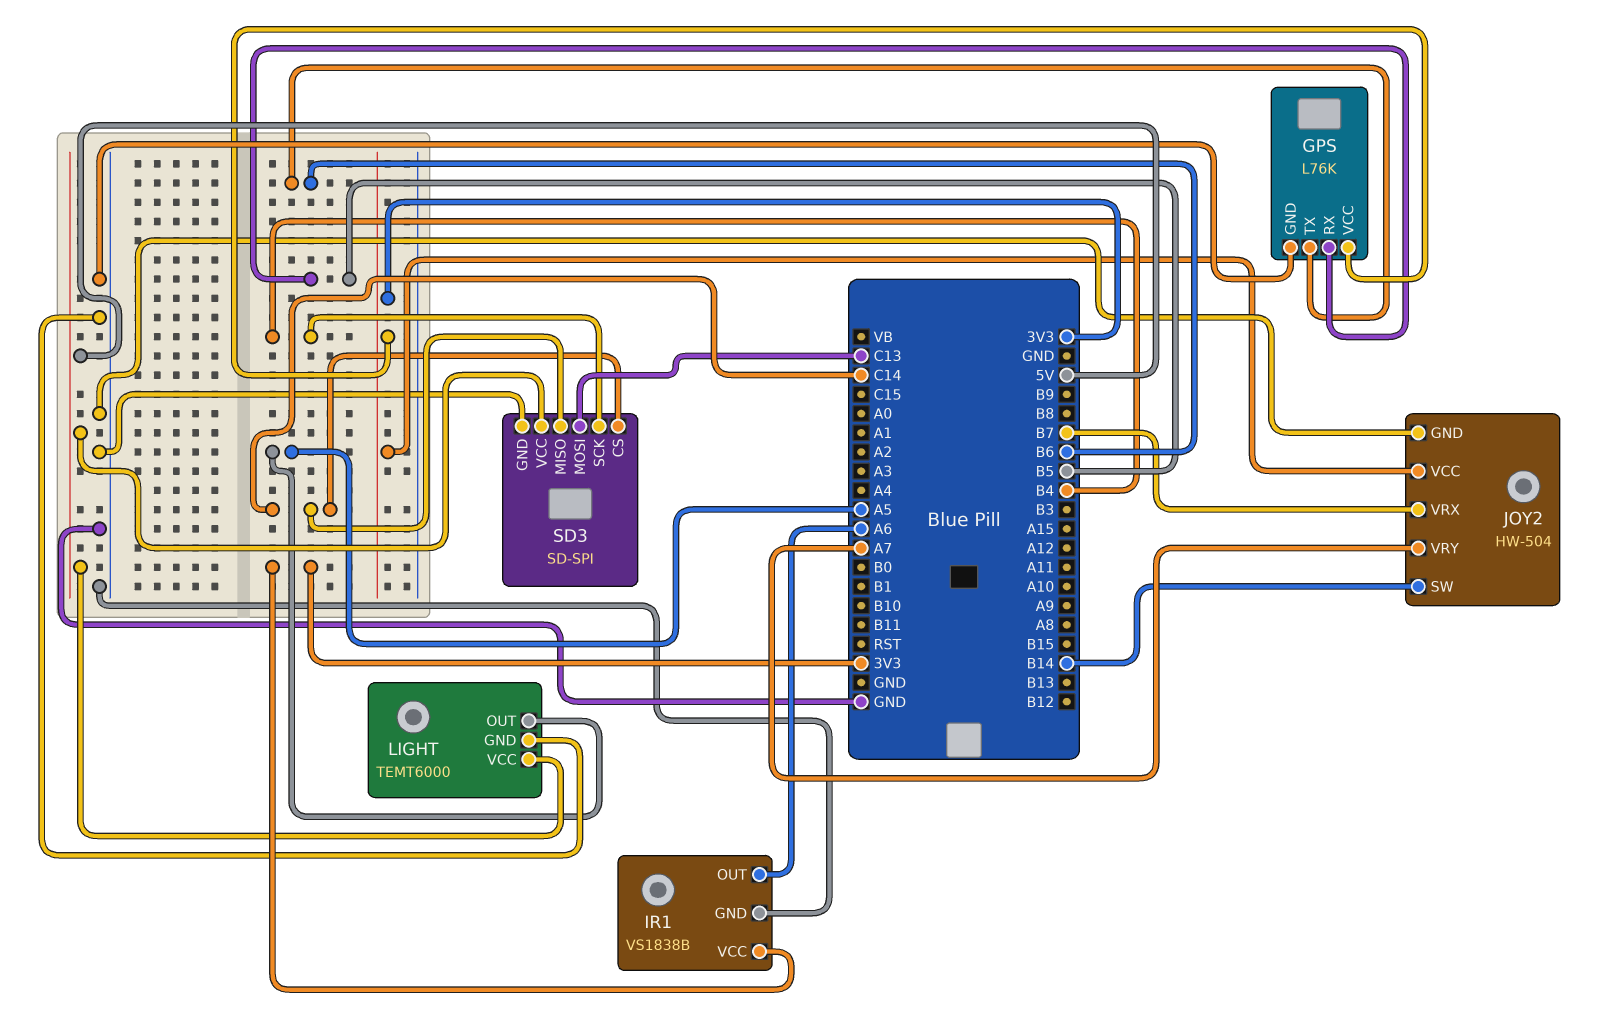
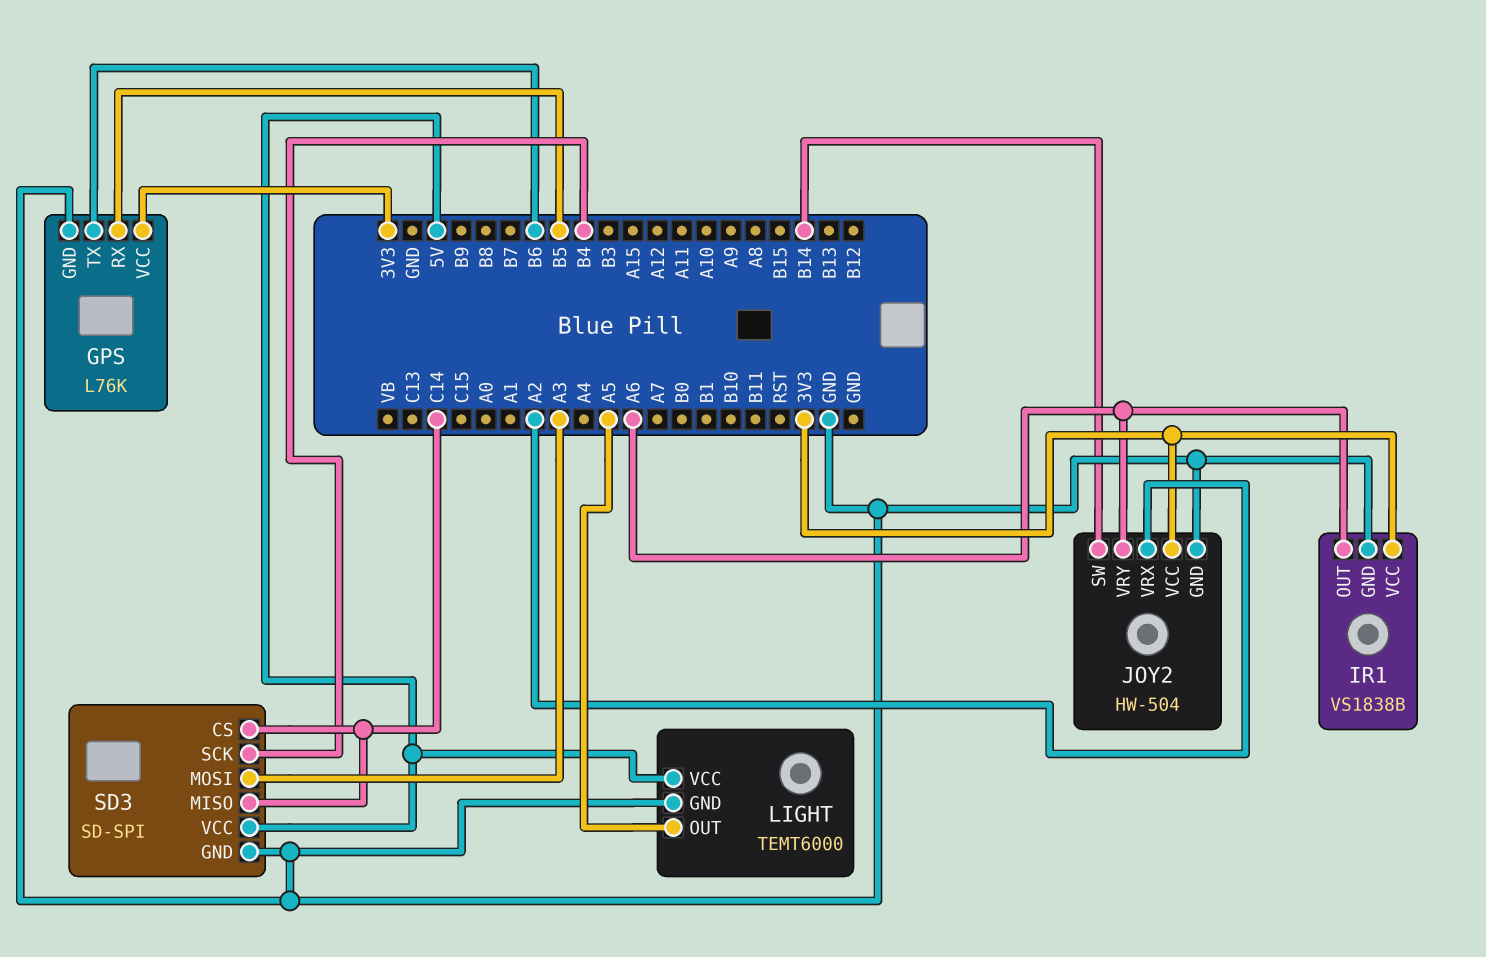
JOY2 pin VRX: B7 -> A2
JOY2 pin VRY: A7 -> A6
SD3 pin MOSI: C13 -> A3

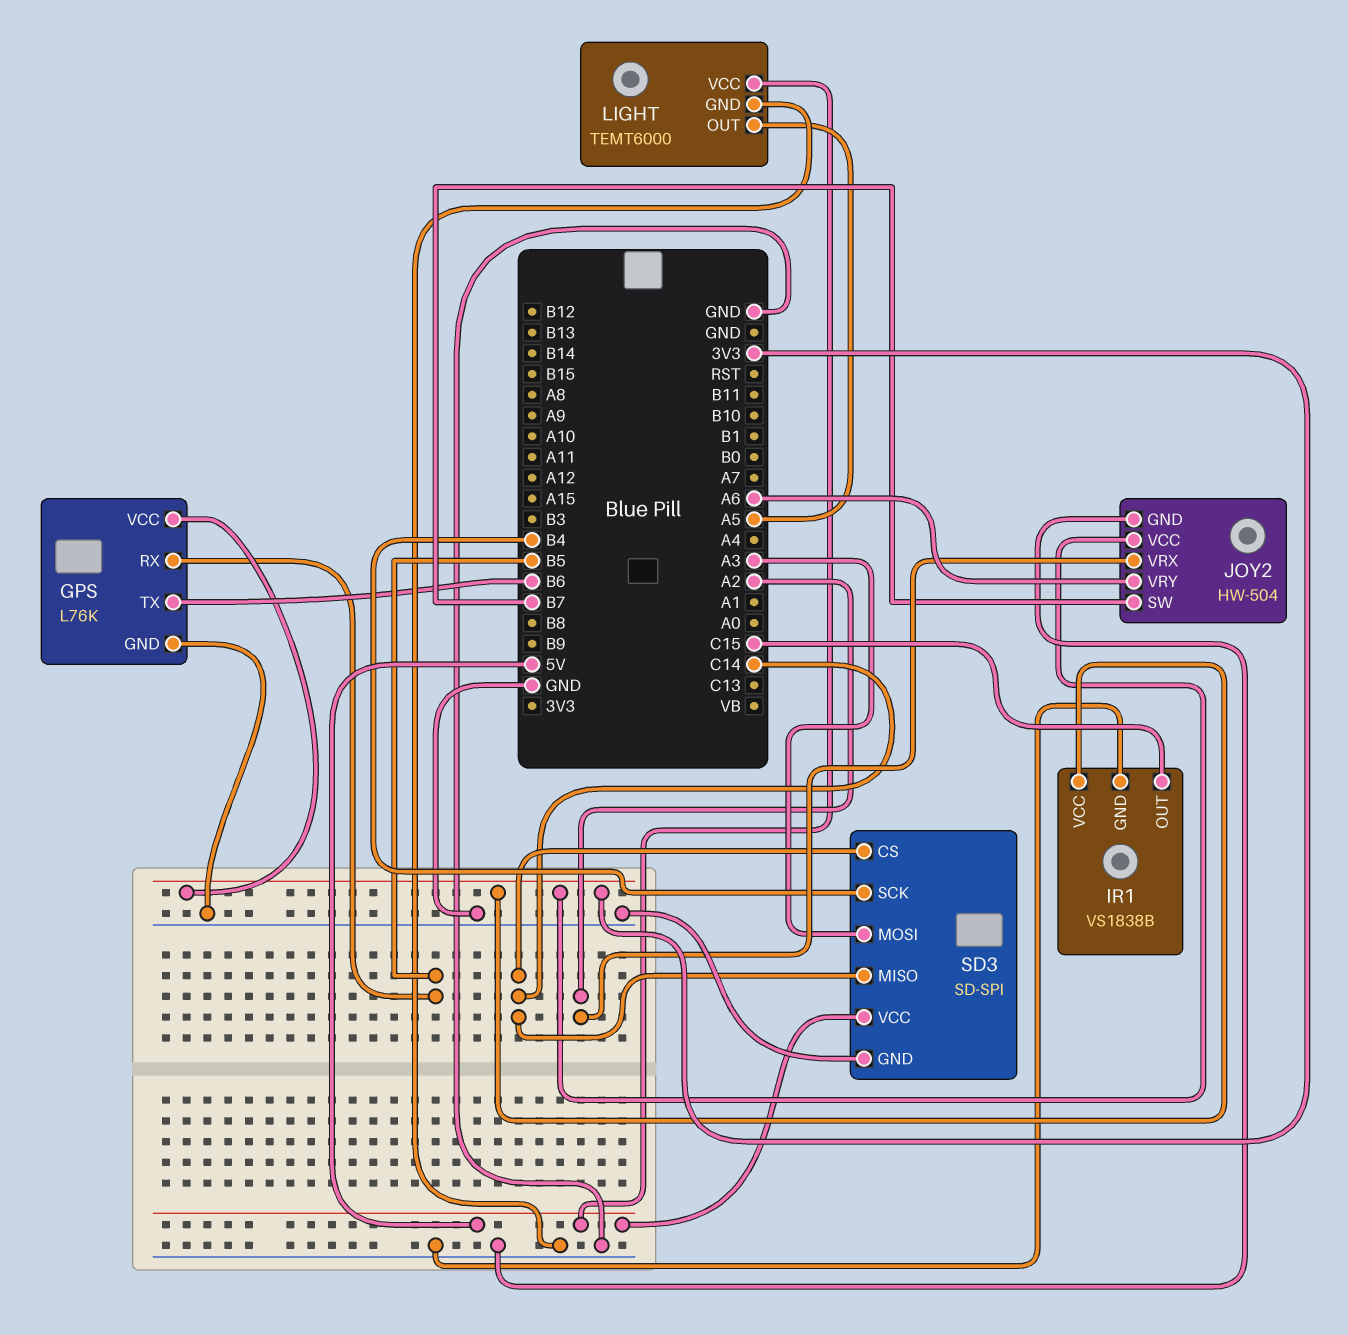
IR1 pin OUT: A6 -> C15
JOY2 pin SW: B14 -> B7

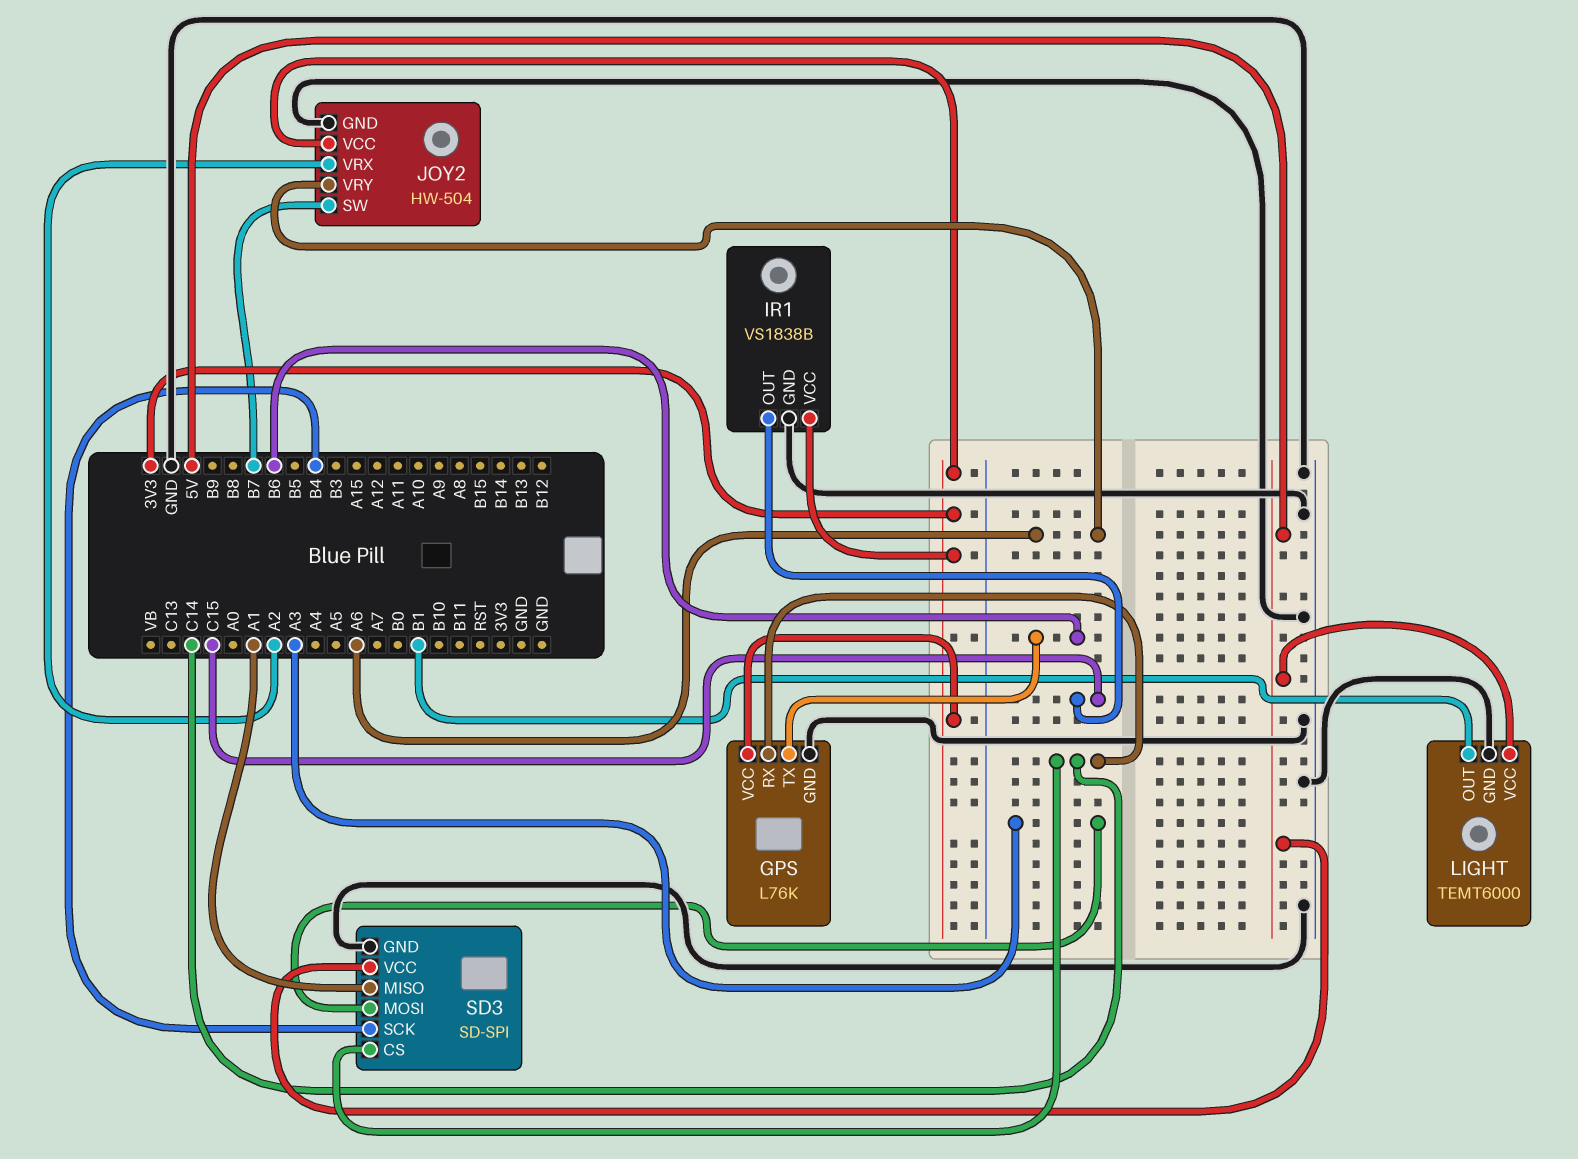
GPS pin RX: B5 -> C14
LIGHT pin OUT: A5 -> B1
SD3 pin MISO: C14 -> A1

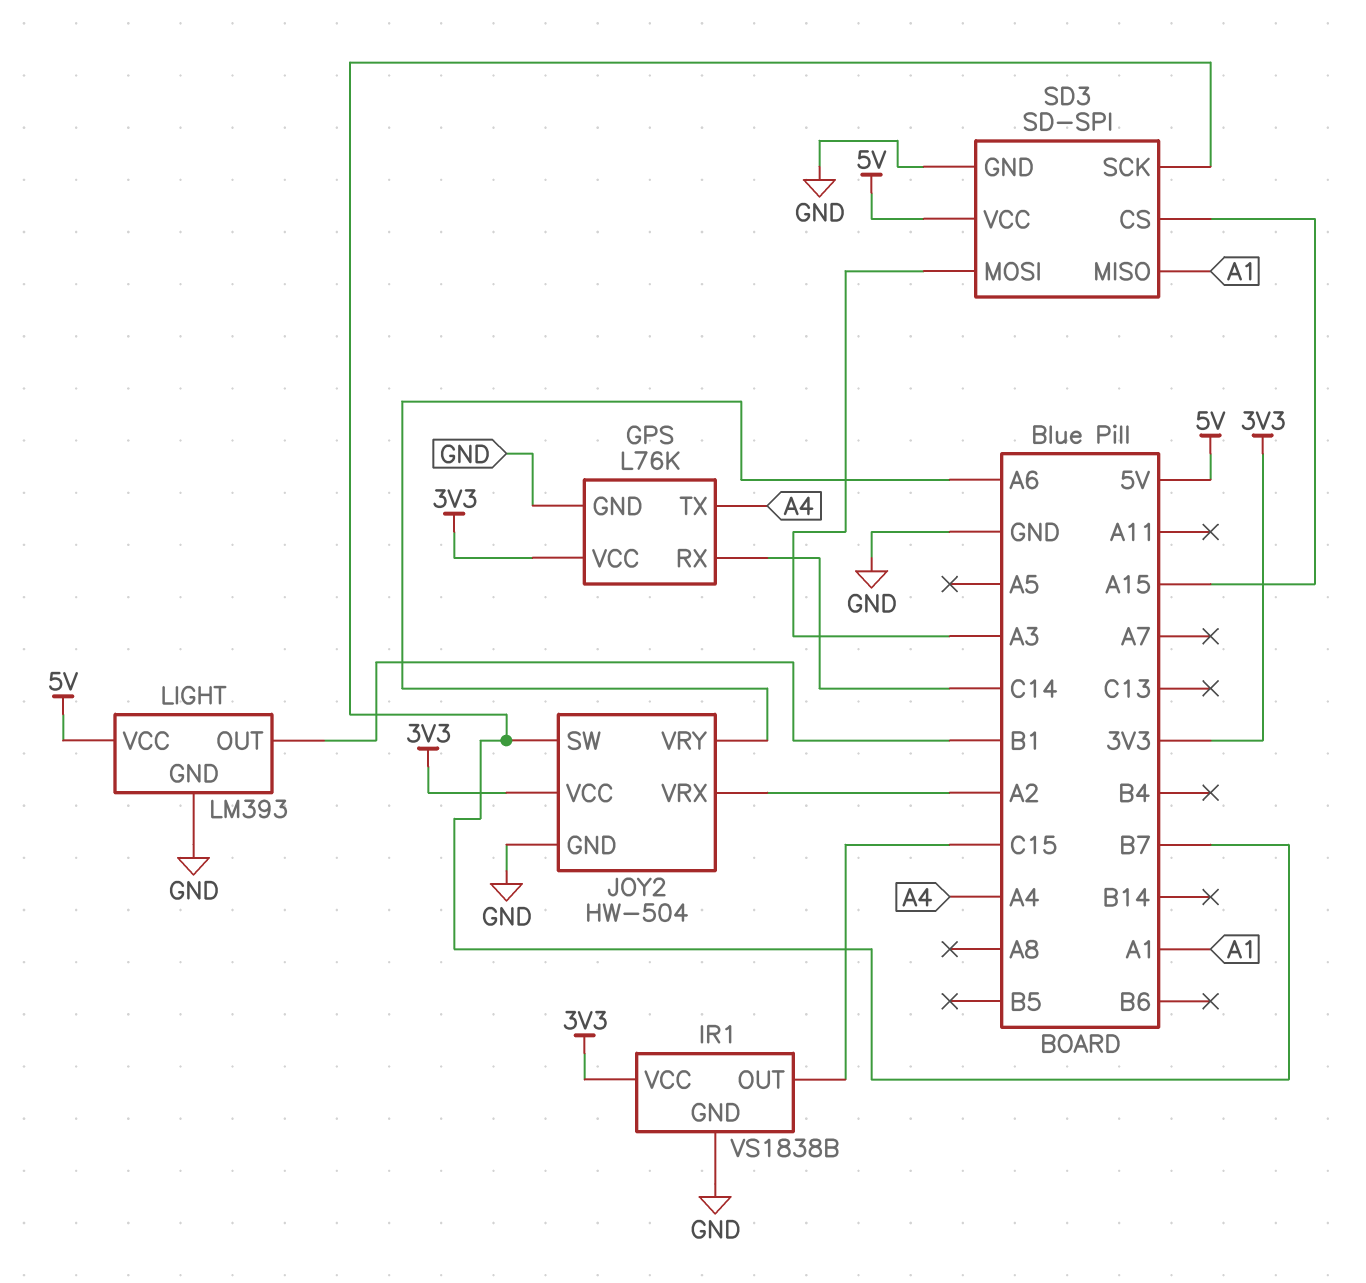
GPS pin TX: B6 -> A4
LIGHT: TEMT6000 -> LM393
SD3 pin CS: C14 -> A15
SD3 pin SCK: B4 -> B7

